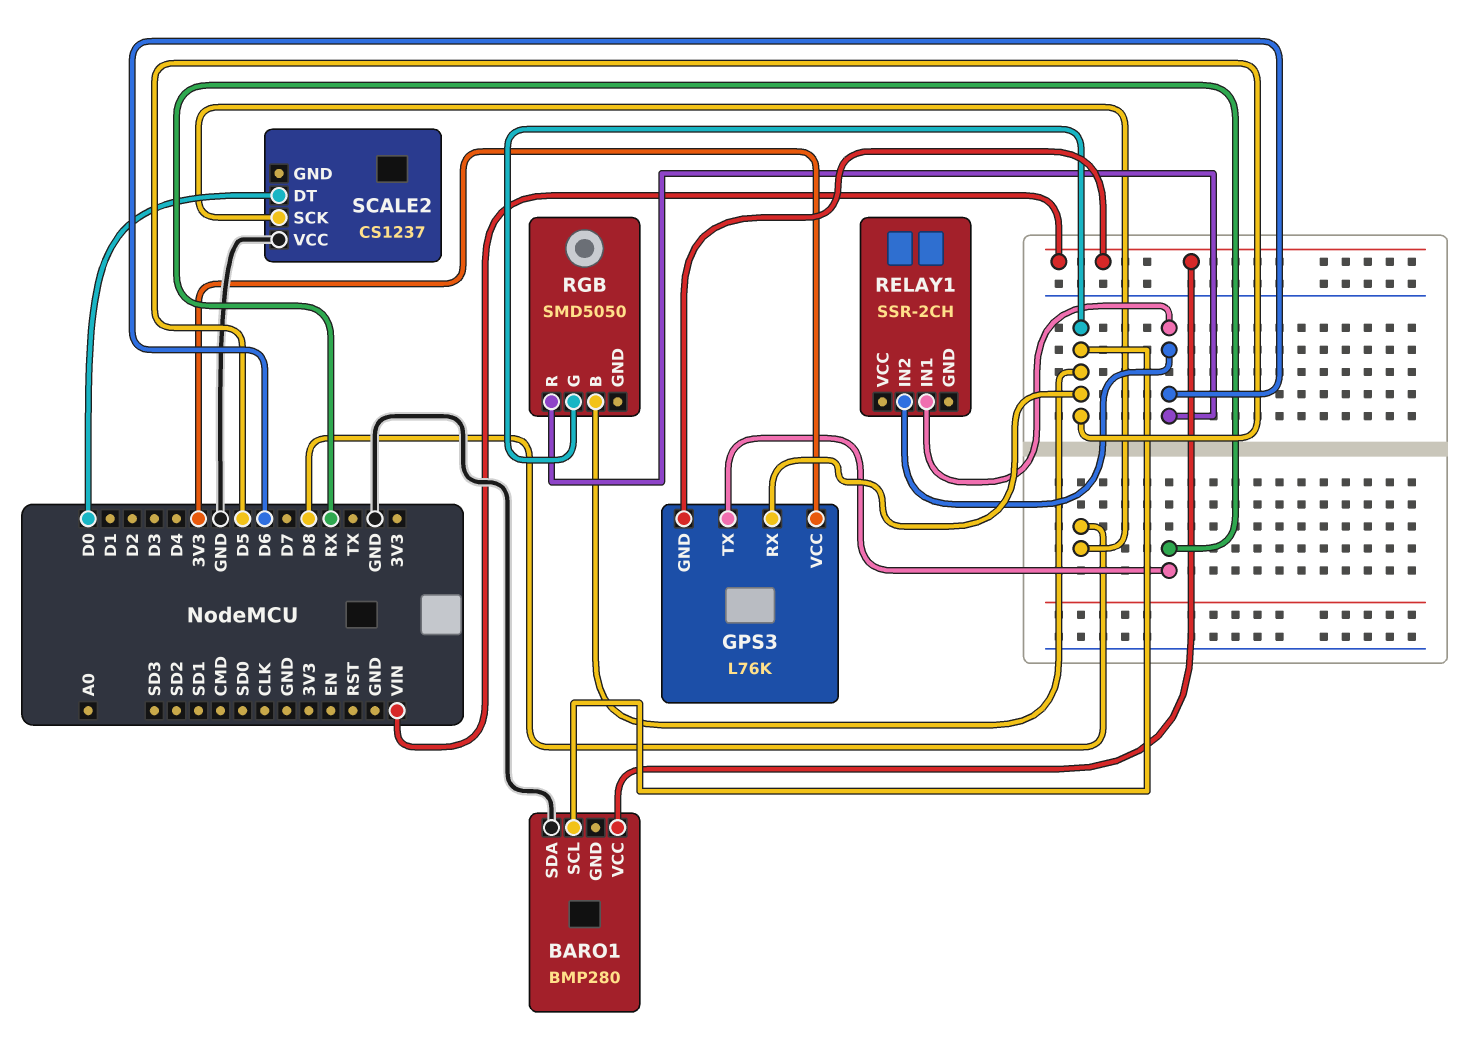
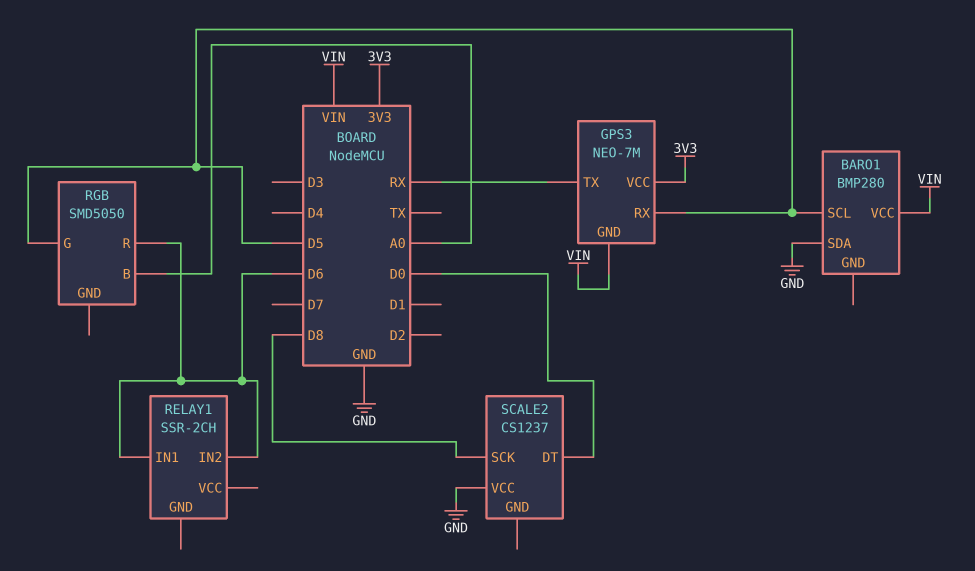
GPS3: L76K -> NEO-7M
RGB pin B: D5 -> A0

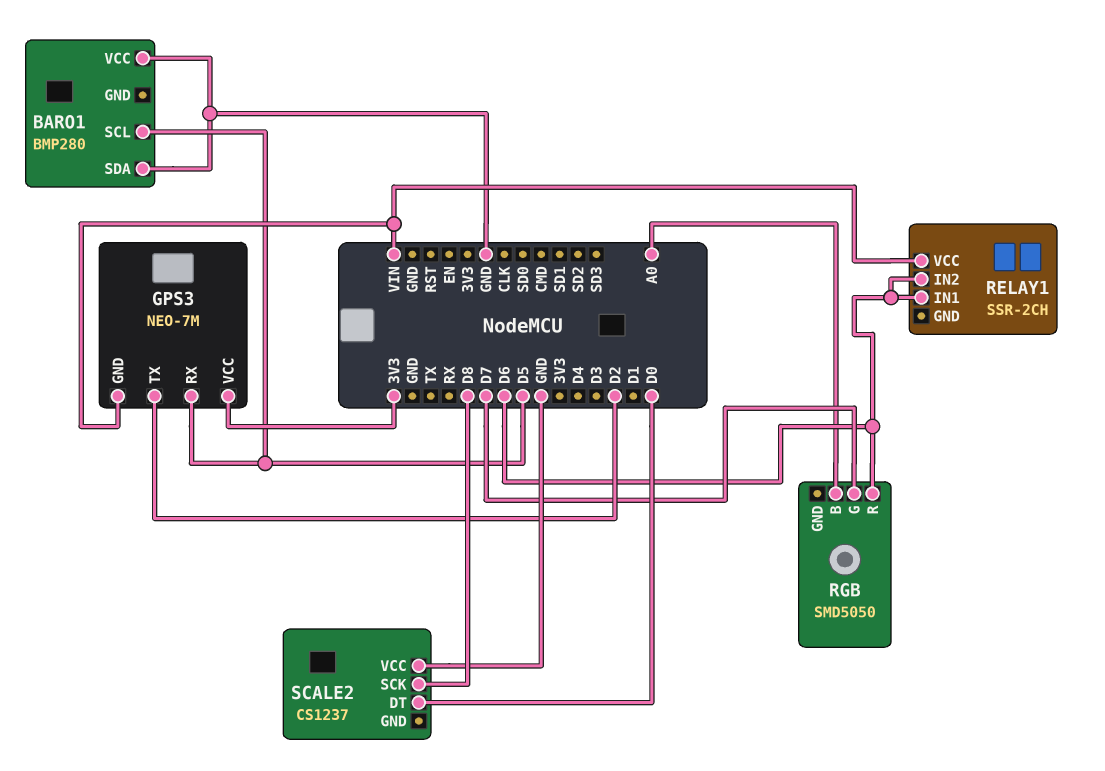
BARO1 pin VCC: VIN -> GND
GPS3 pin TX: RX -> D2
RELAY1 pin VCC: none -> VIN
RGB pin G: D5 -> D7

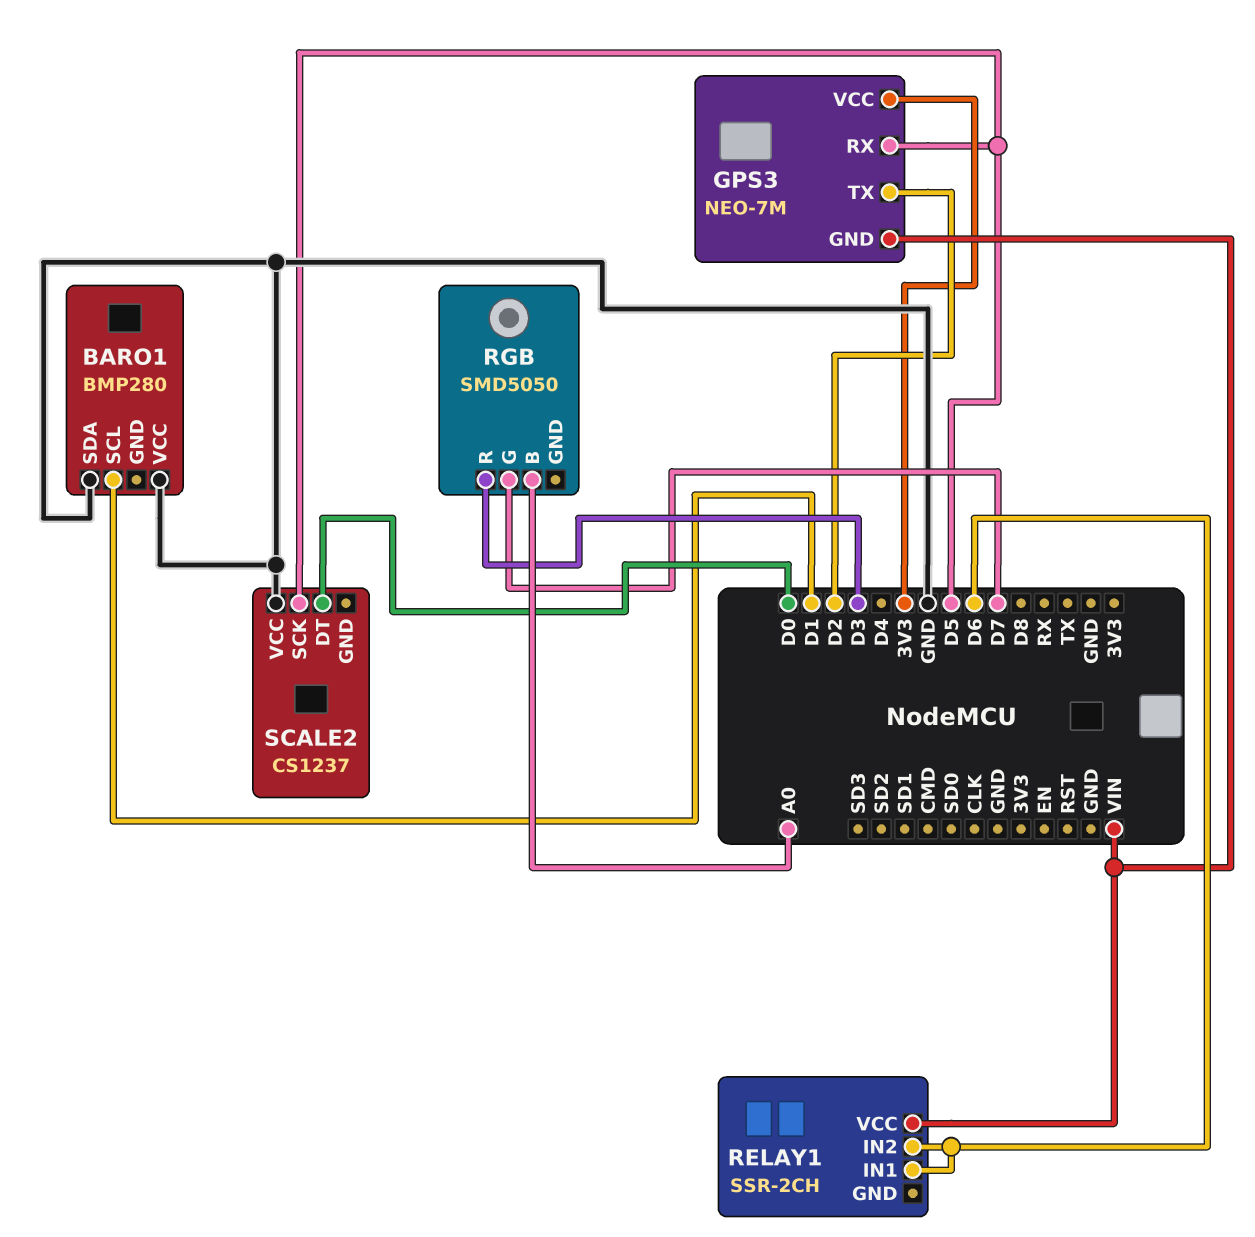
BARO1 pin SCL: D5 -> D1
RGB pin R: D6 -> D3
SCALE2 pin SCK: D8 -> D5

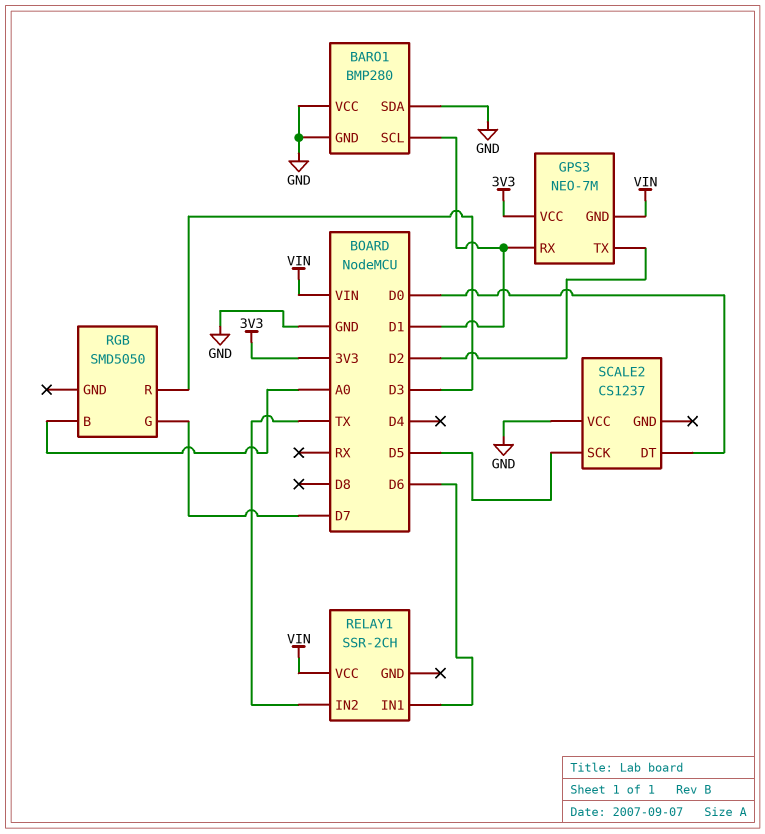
BARO1 pin GND: none -> GND
GPS3 pin RX: D5 -> D1
RELAY1 pin IN2: D6 -> TX

